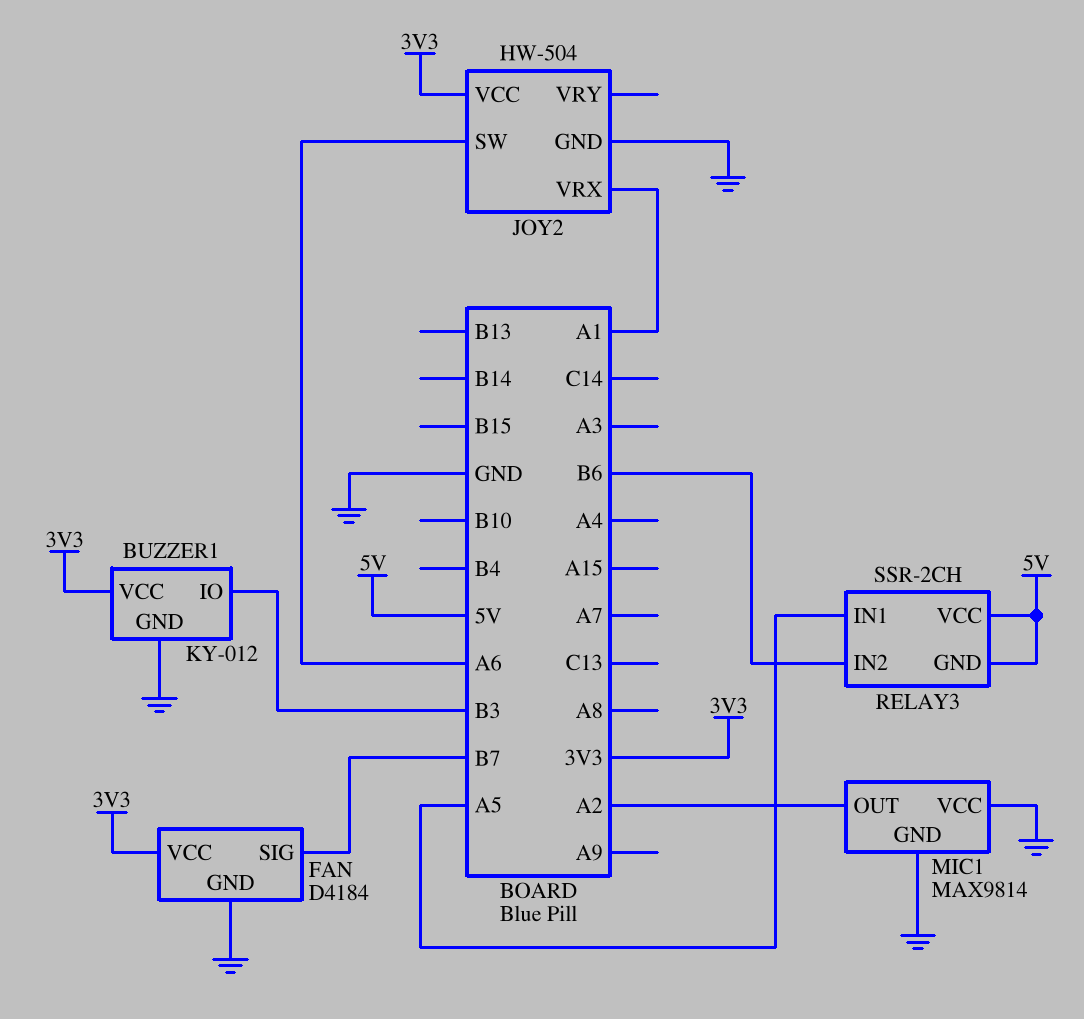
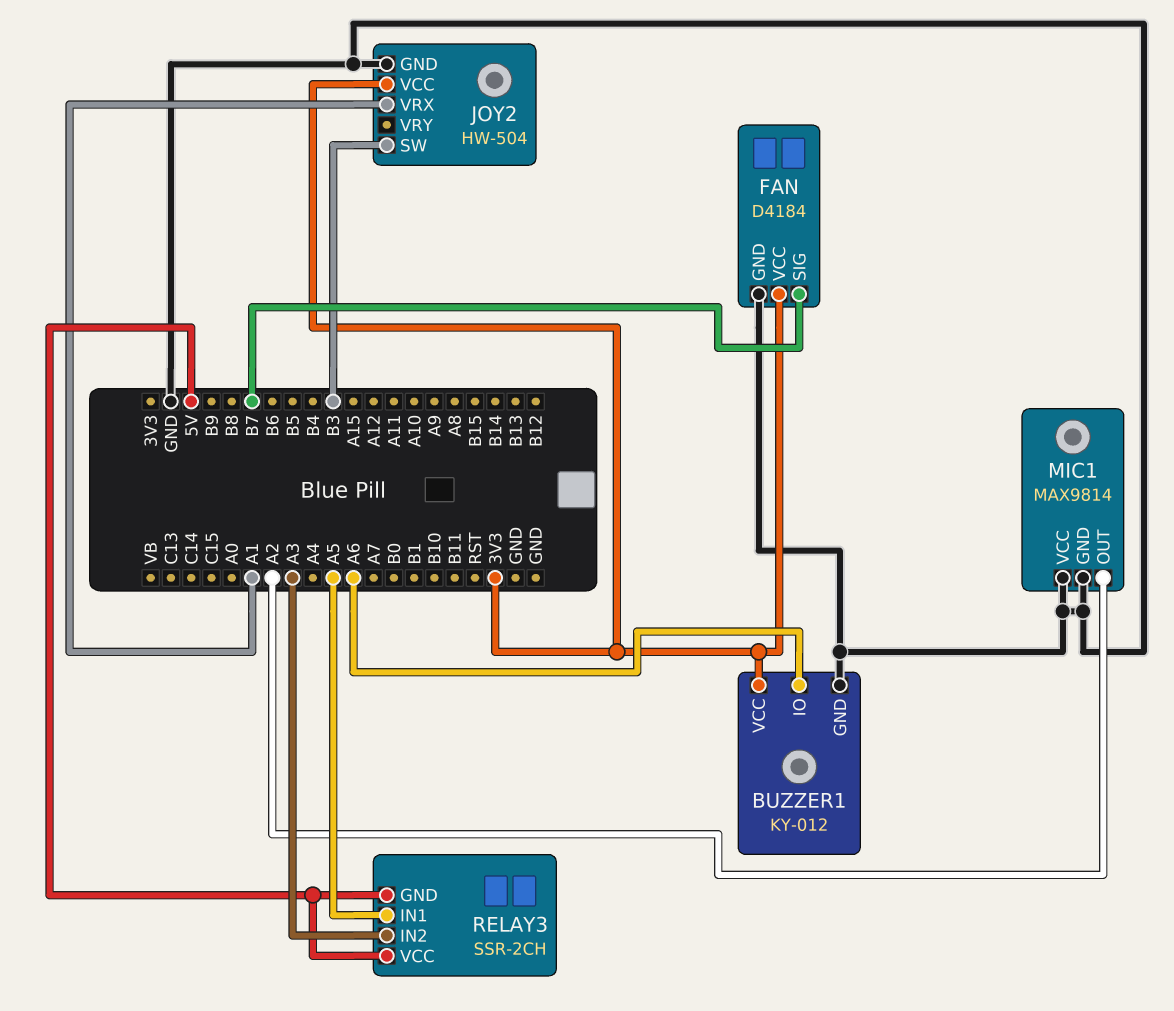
BUZZER1 pin IO: B3 -> A6
JOY2 pin SW: A6 -> B3
RELAY3 pin IN2: B6 -> A3

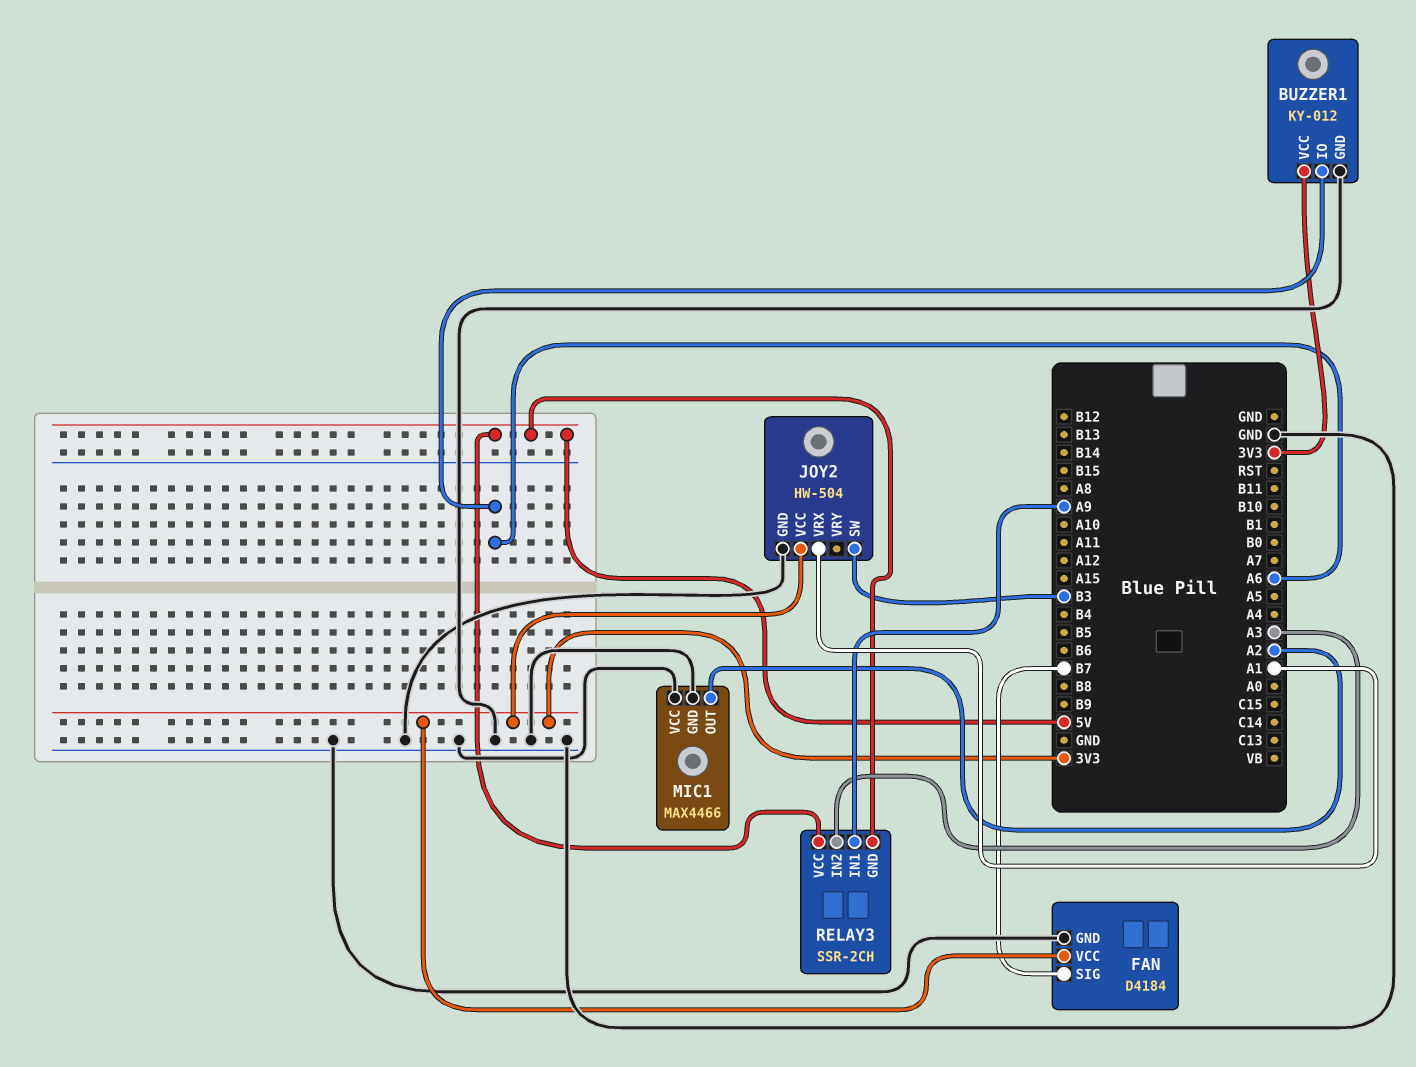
MIC1: MAX9814 -> MAX4466
RELAY3 pin IN1: A5 -> A9

